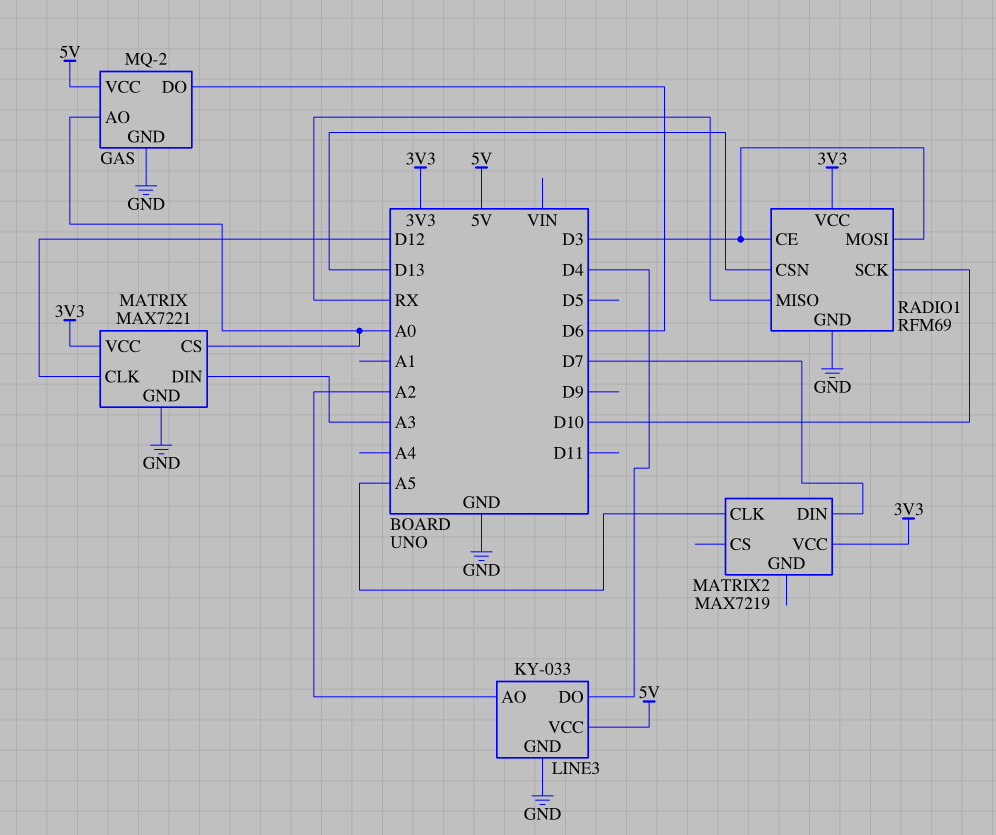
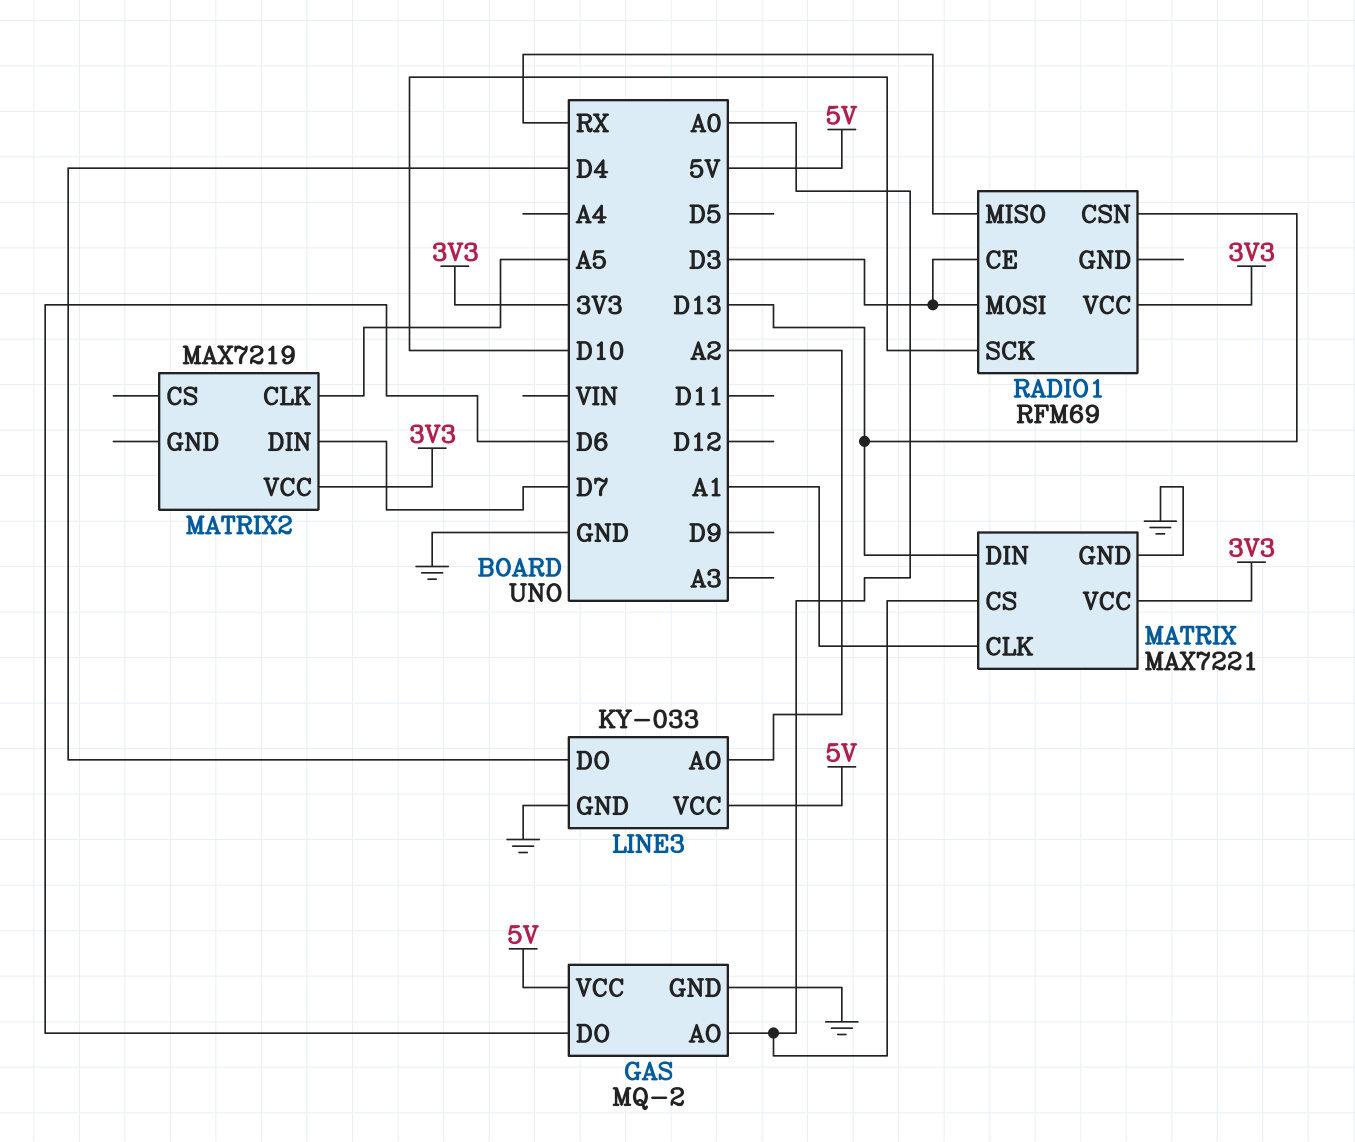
MATRIX pin CLK: D12 -> A1
MATRIX pin DIN: A3 -> D13
RADIO1 pin GND: GND -> none

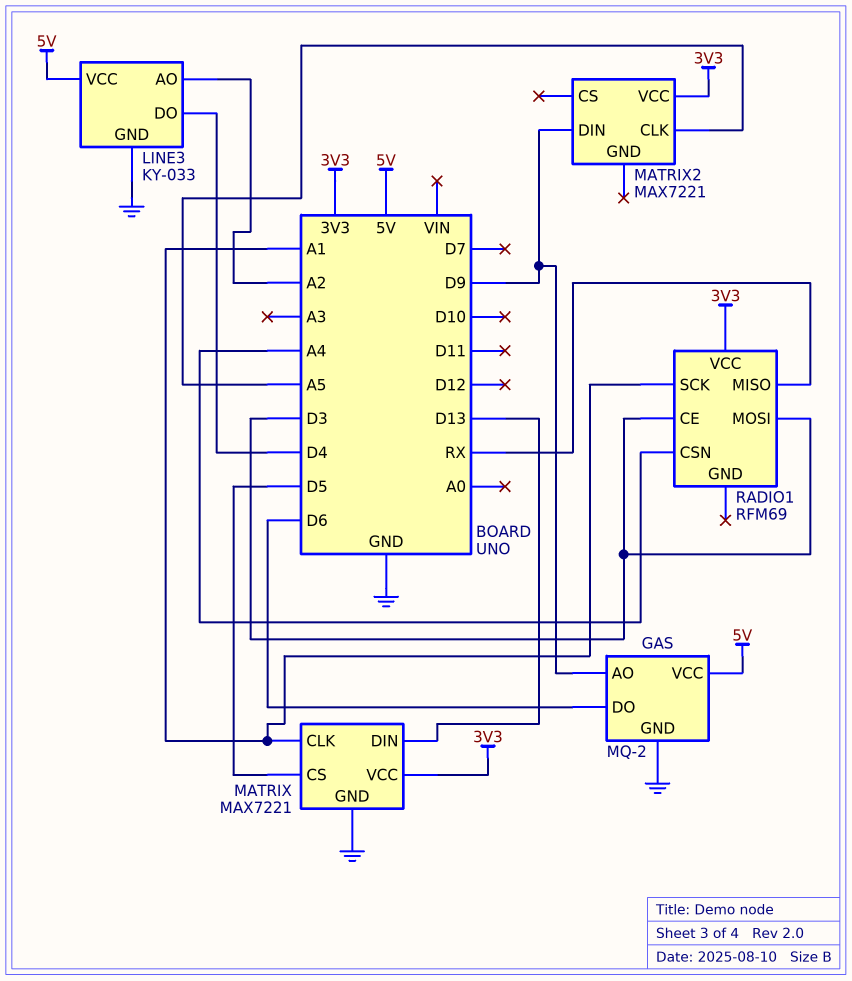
GAS pin AO: A0 -> D9
MATRIX pin CS: A0 -> D5
MATRIX2: MAX7219 -> MAX7221
MATRIX2 pin DIN: D7 -> D9
RADIO1 pin CSN: D13 -> A4
RADIO1 pin SCK: D10 -> A1

